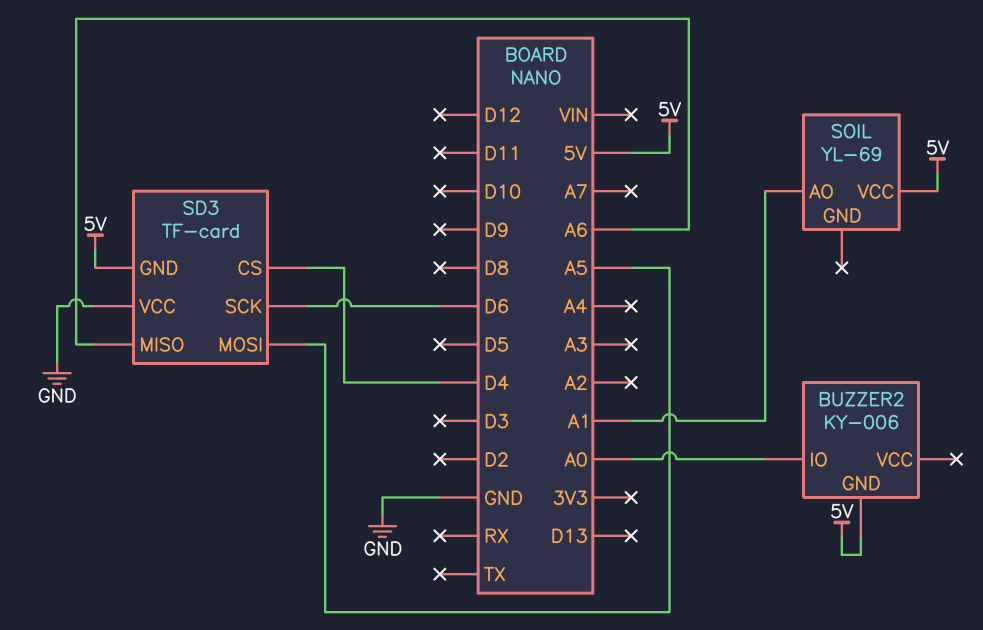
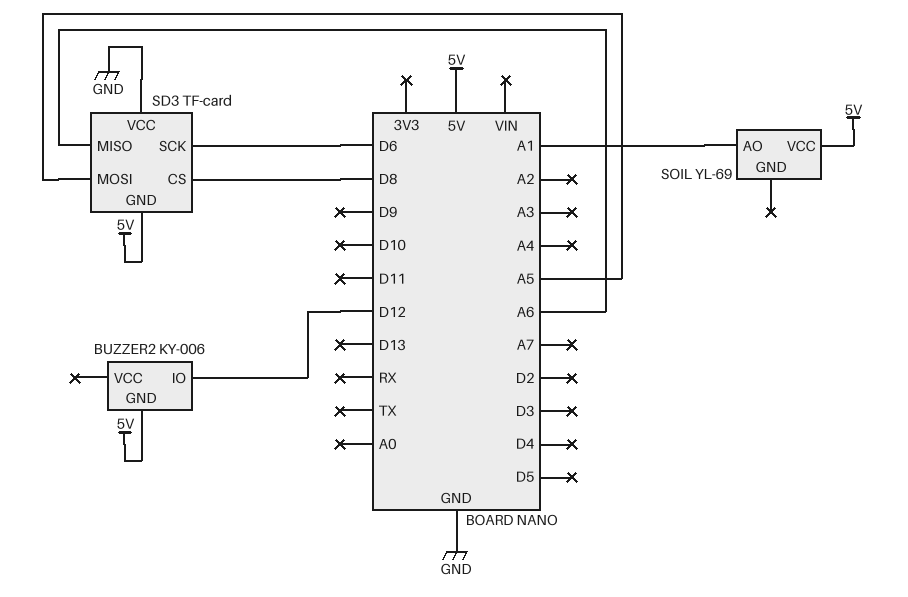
BUZZER2 pin IO: A0 -> D12
SD3 pin CS: D4 -> D8

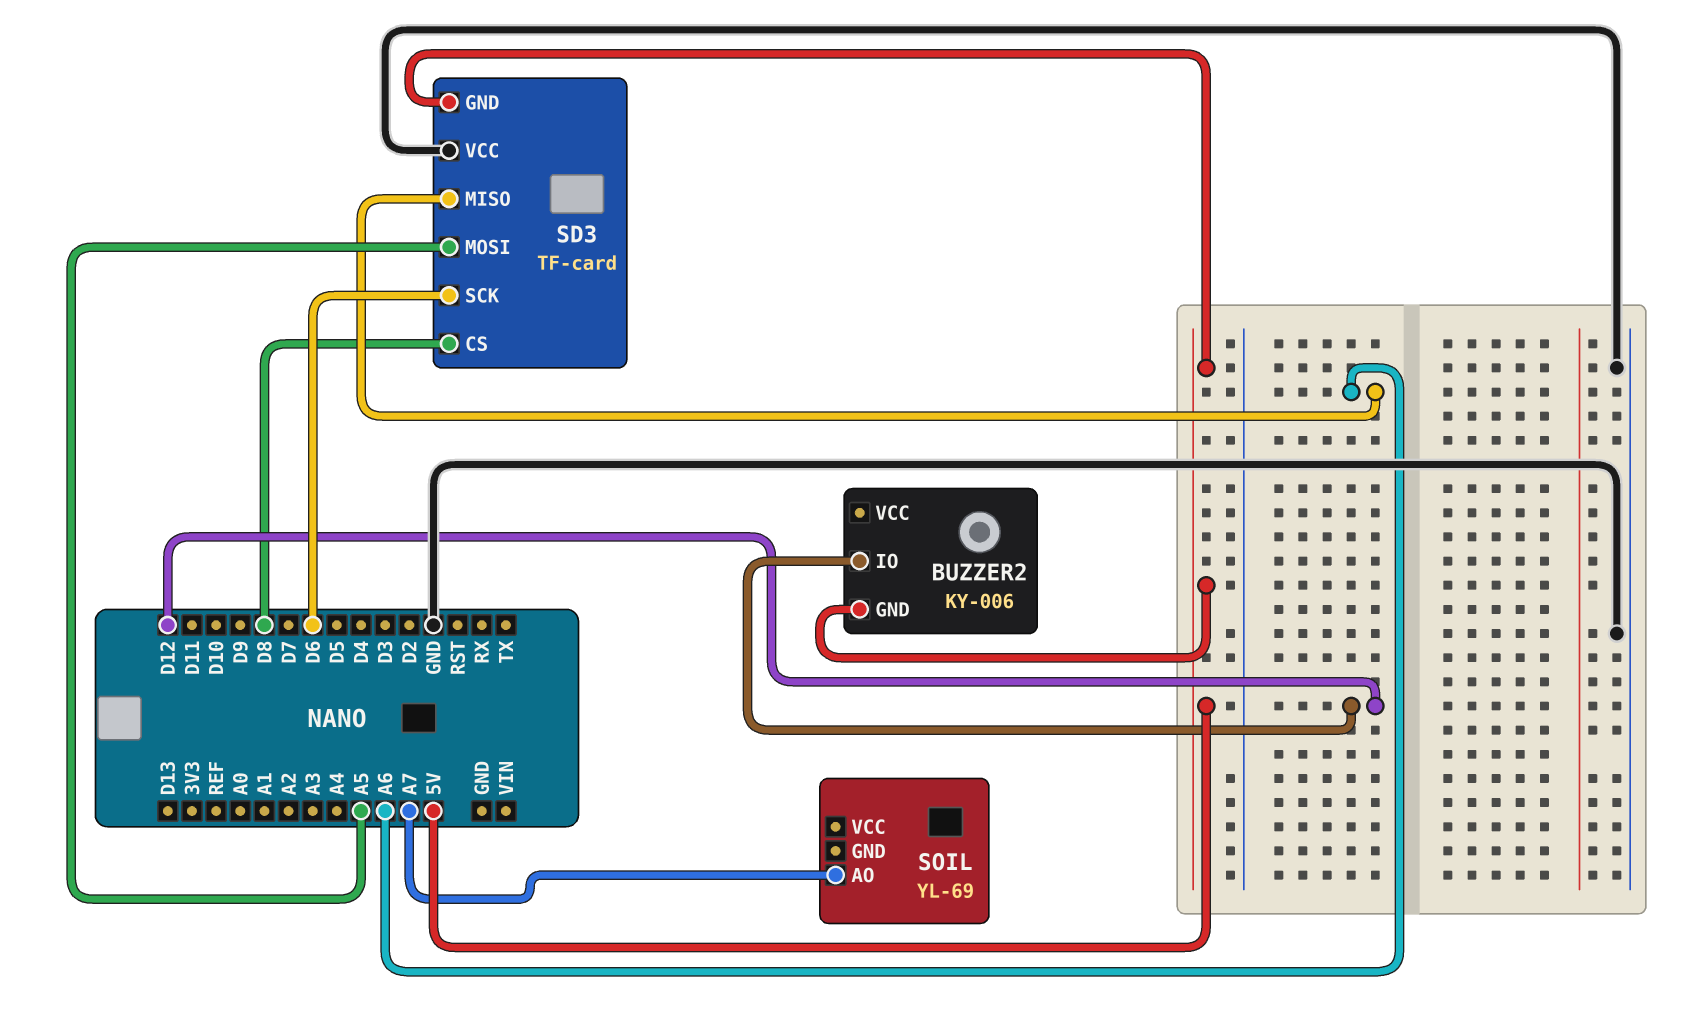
SOIL pin AO: A1 -> A7
SOIL pin VCC: 5V -> none

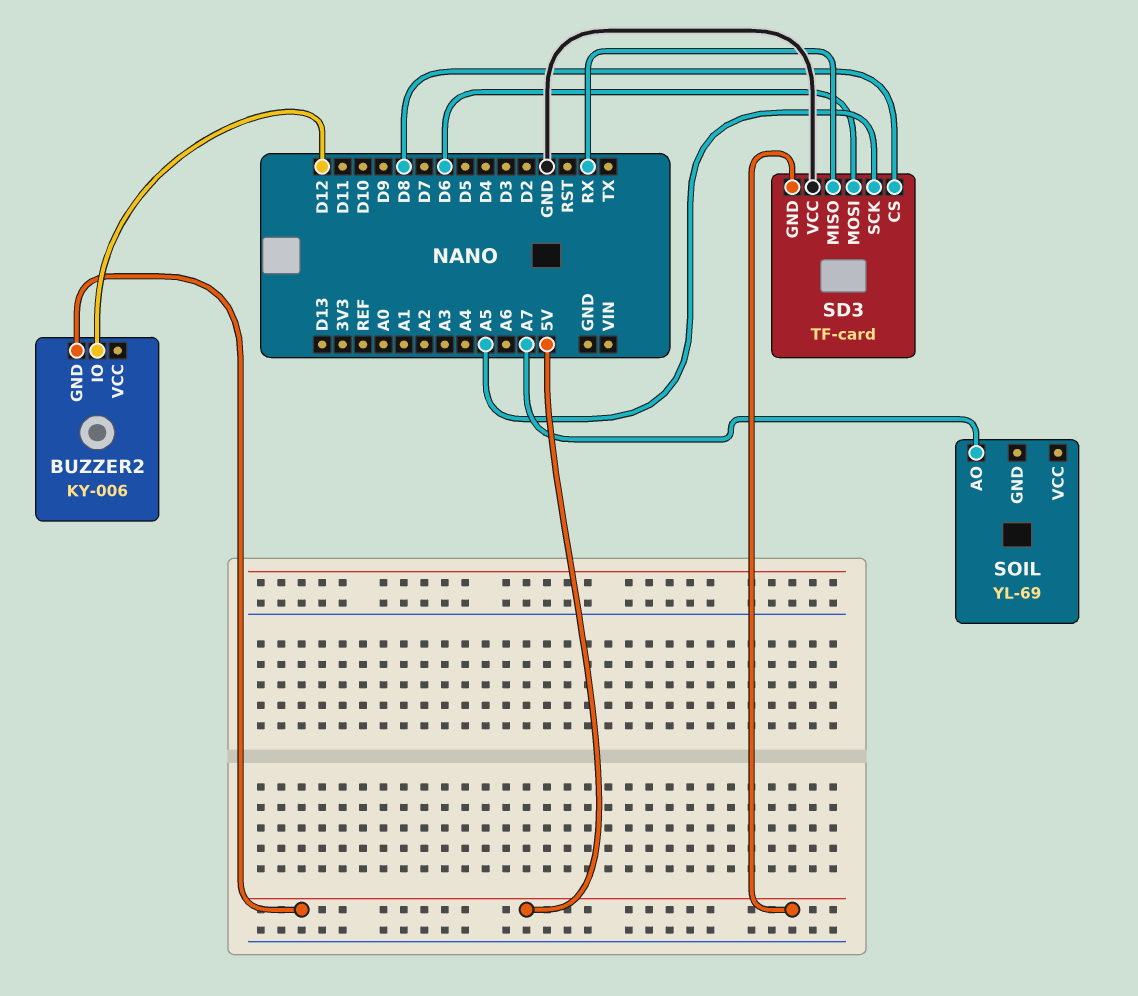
SD3 pin MISO: A6 -> RX
SD3 pin MOSI: A5 -> D6
SD3 pin SCK: D6 -> A5

